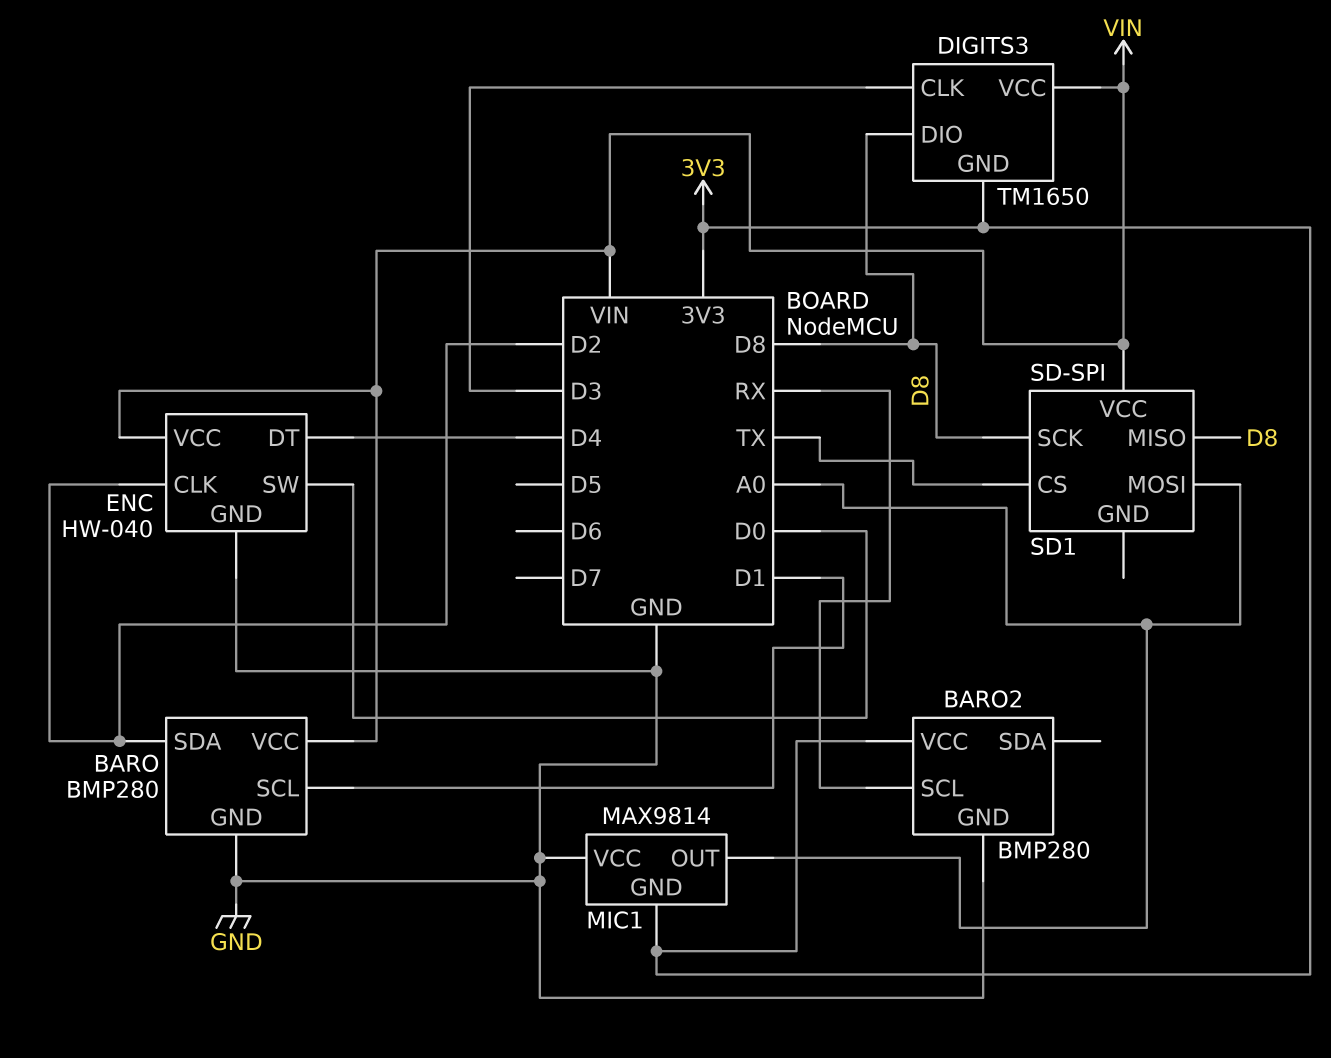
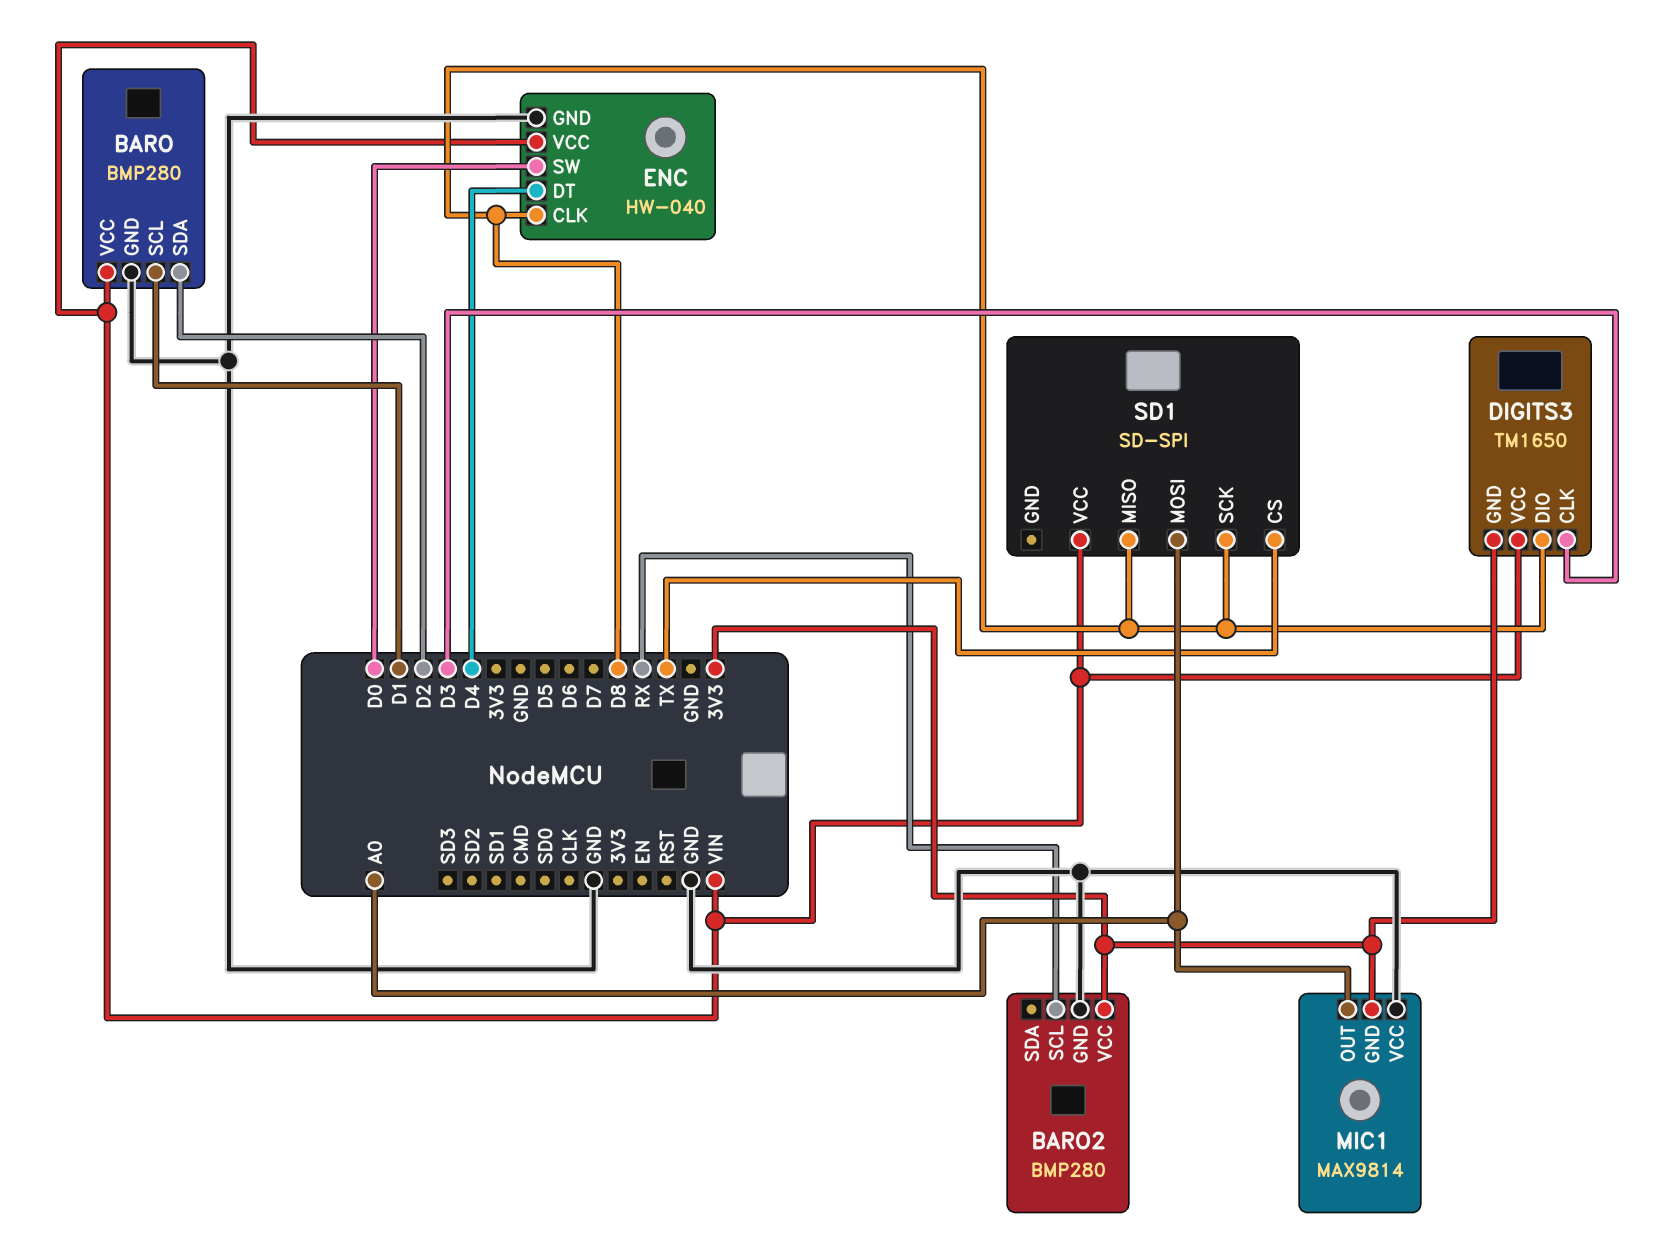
ENC pin CLK: D2 -> D8

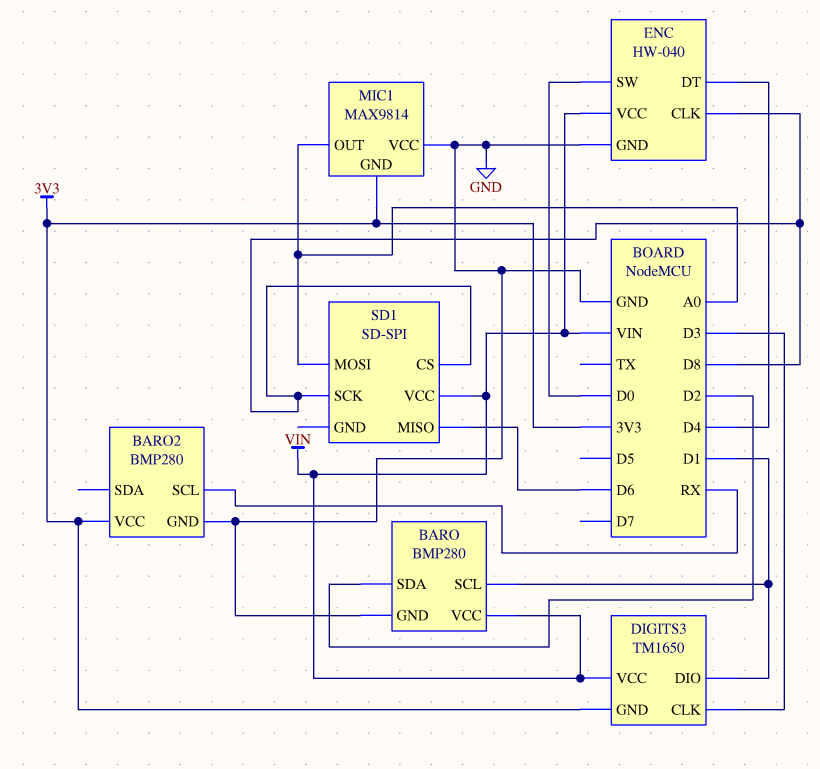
DIGITS3 pin DIO: D8 -> D1
SD1 pin CS: TX -> D8
SD1 pin MISO: D8 -> D6

